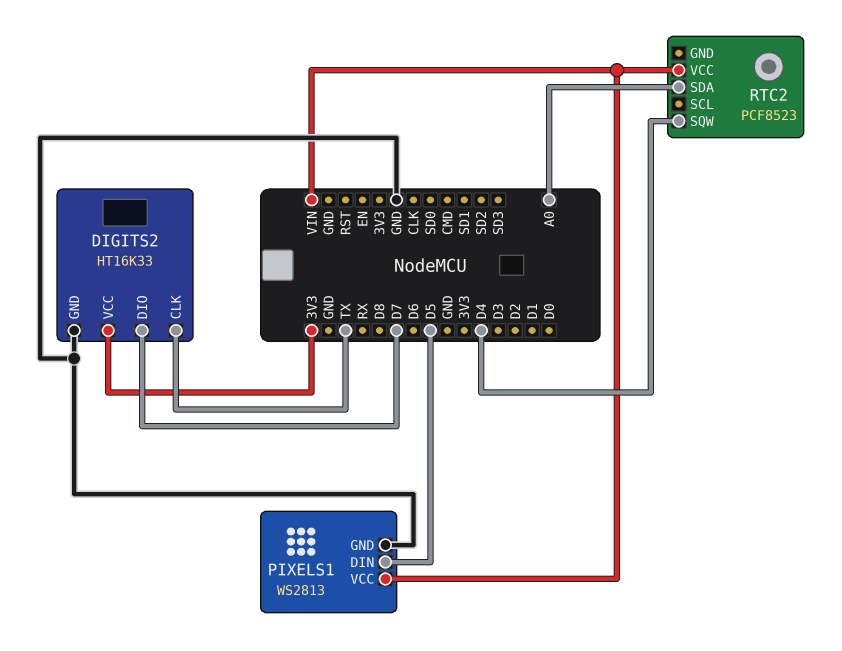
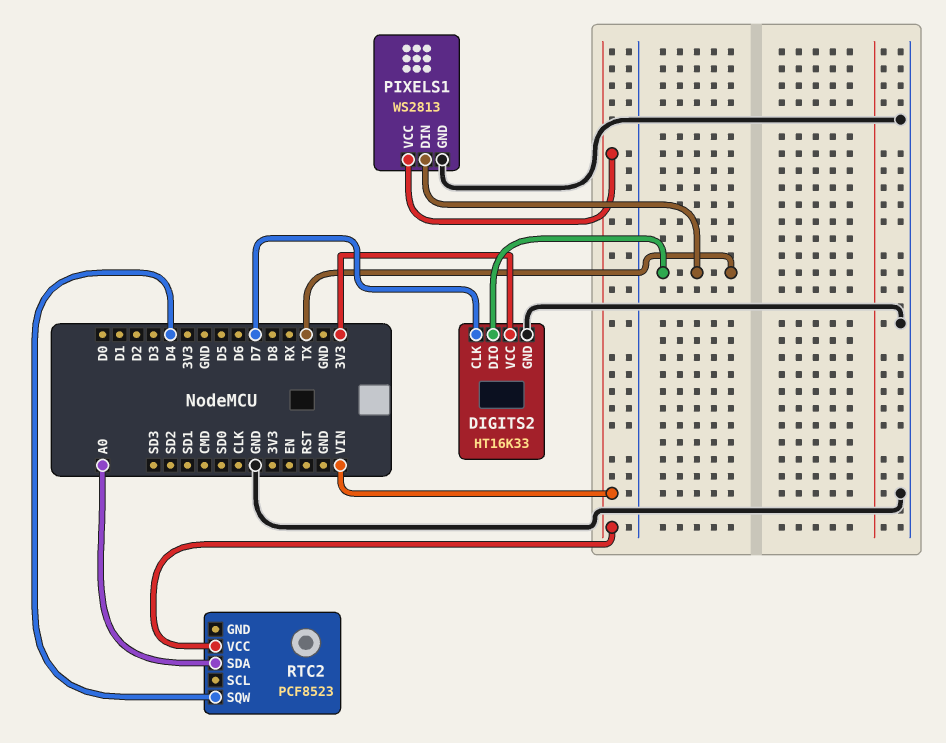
DIGITS2 pin CLK: TX -> D7
DIGITS2 pin DIO: D7 -> TX
PIXELS1 pin DIN: D5 -> TX

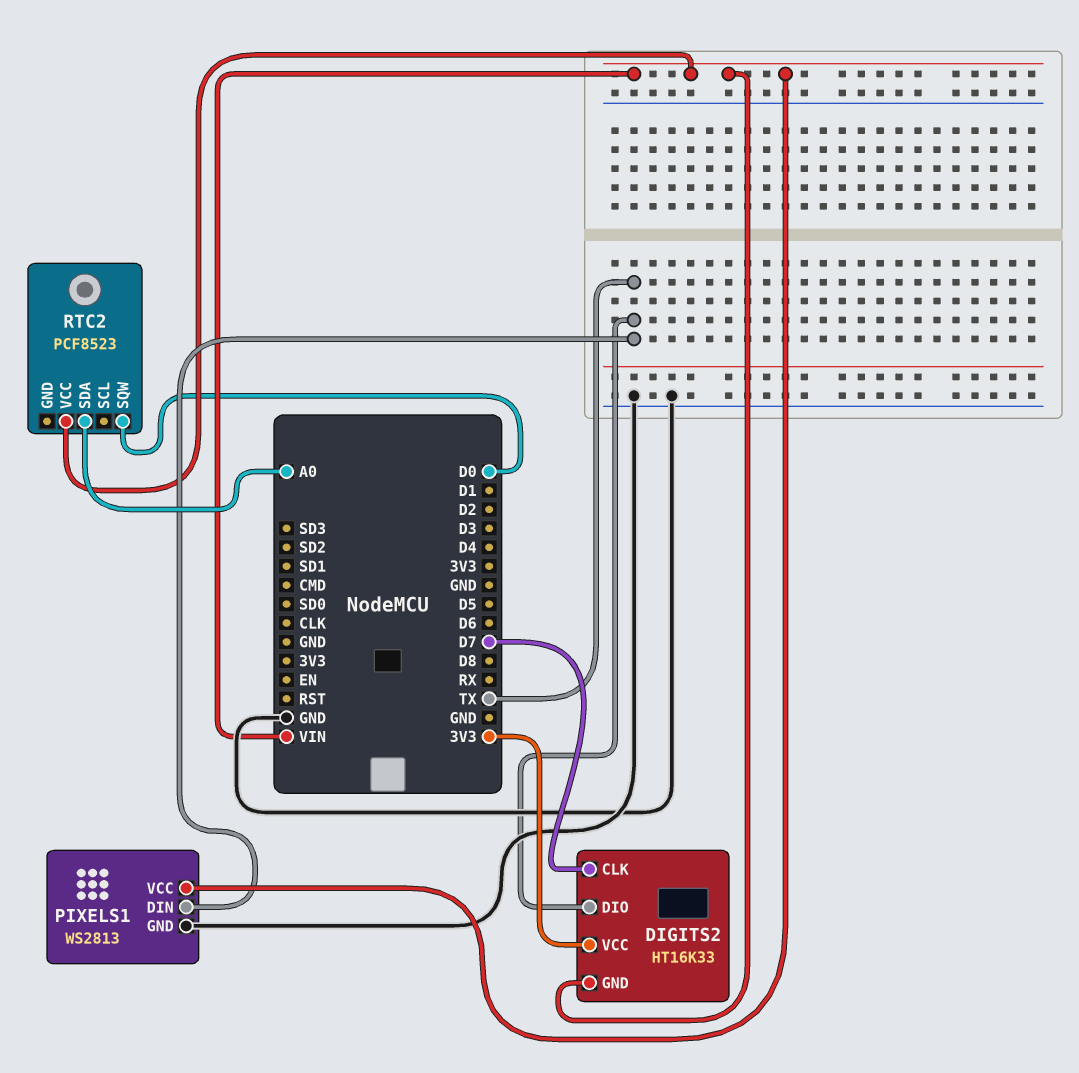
DIGITS2 pin GND: GND -> VIN
RTC2 pin SQW: D4 -> D0

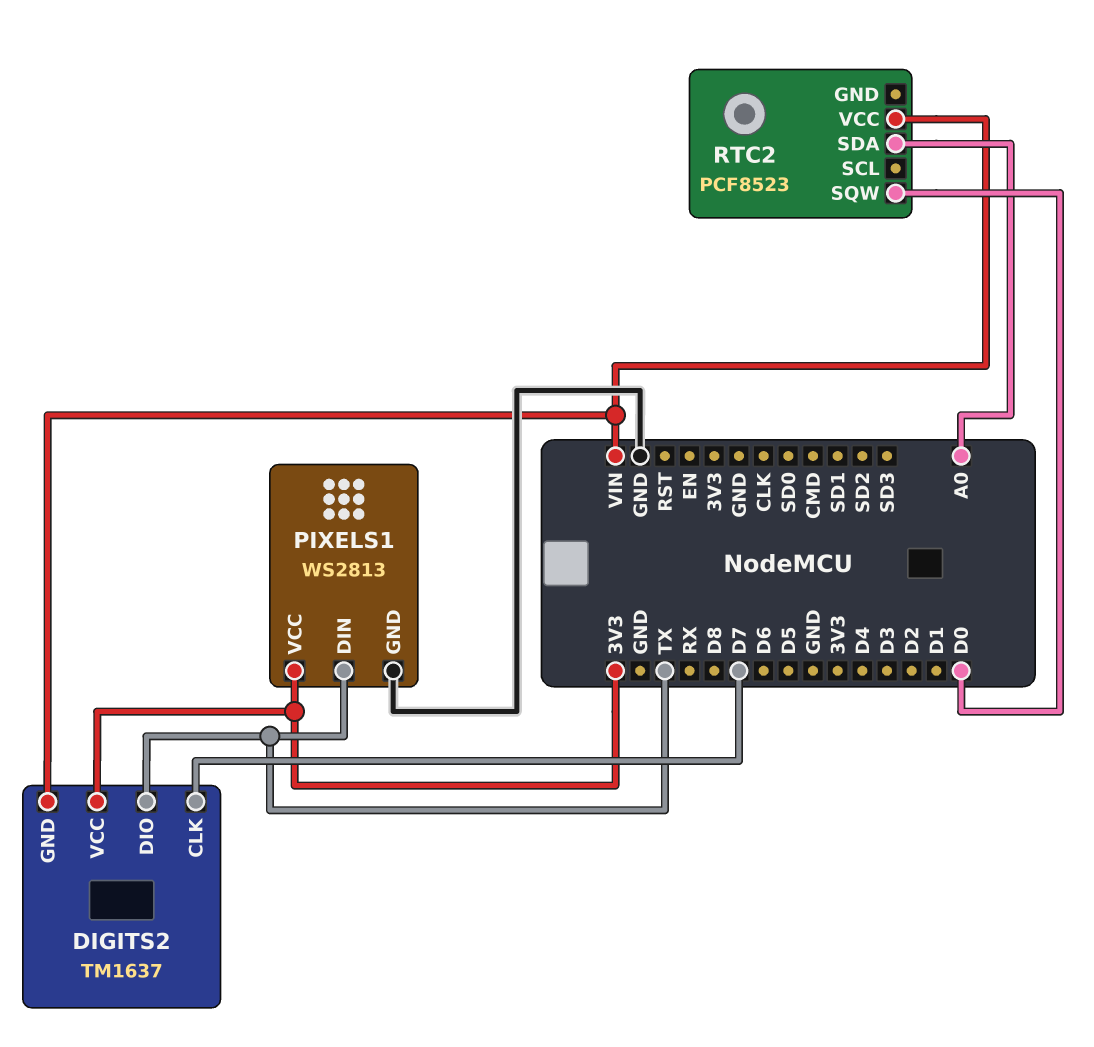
DIGITS2: HT16K33 -> TM1637
PIXELS1 pin VCC: VIN -> 3V3

